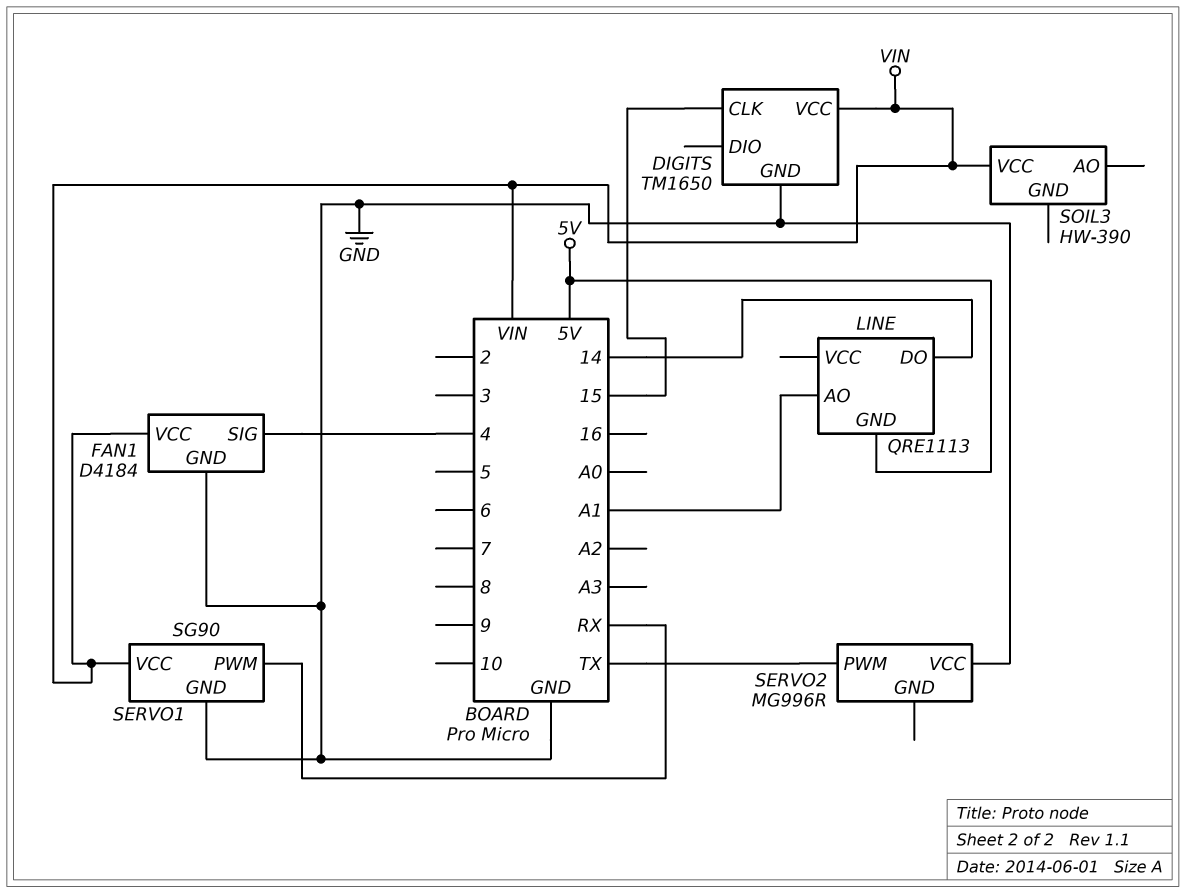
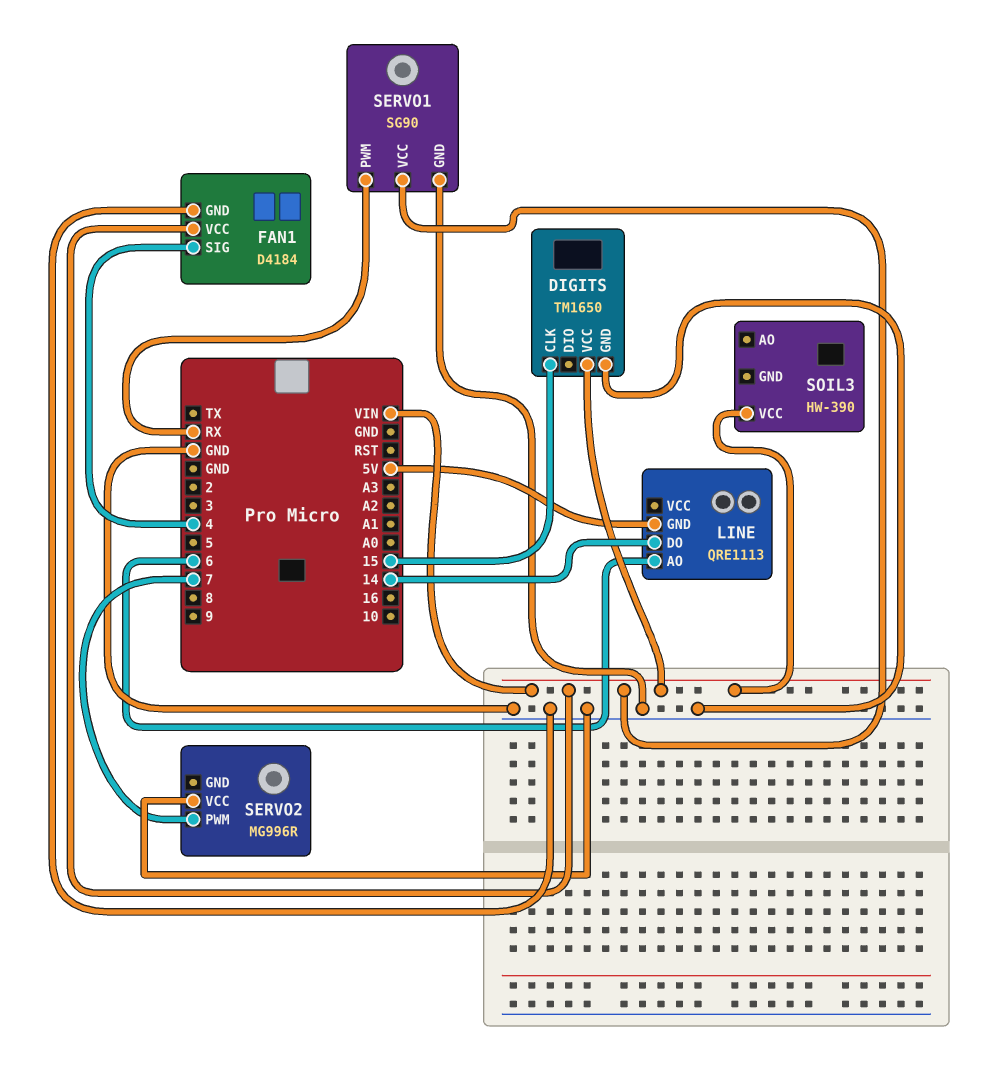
LINE pin AO: A1 -> 6
SERVO2 pin PWM: TX -> 7

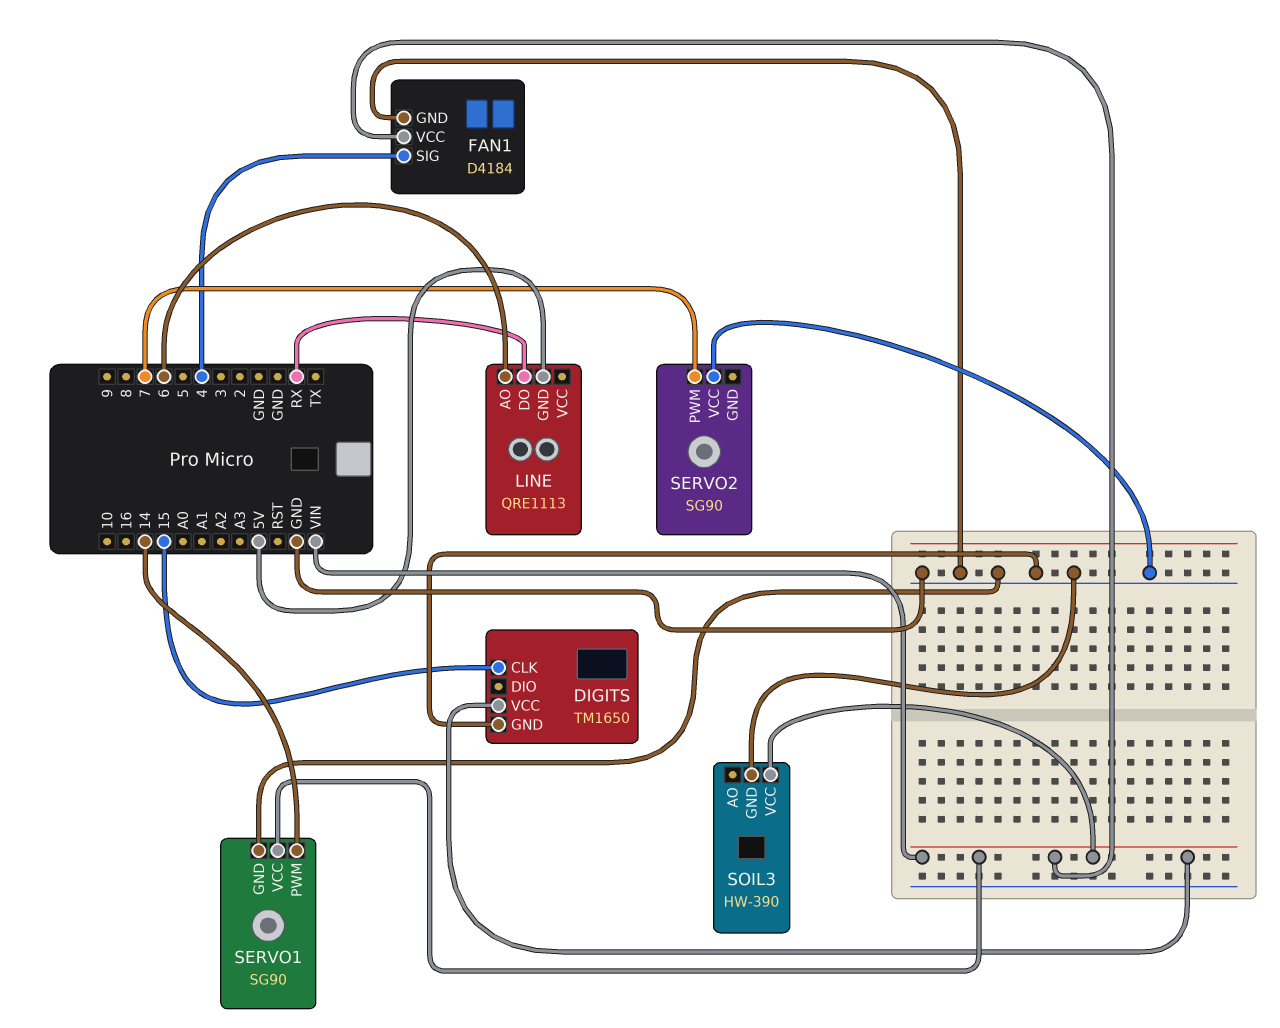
LINE pin DO: 14 -> RX
SERVO1 pin PWM: RX -> 14
SERVO2: MG996R -> SG90
SOIL3 pin GND: none -> GND

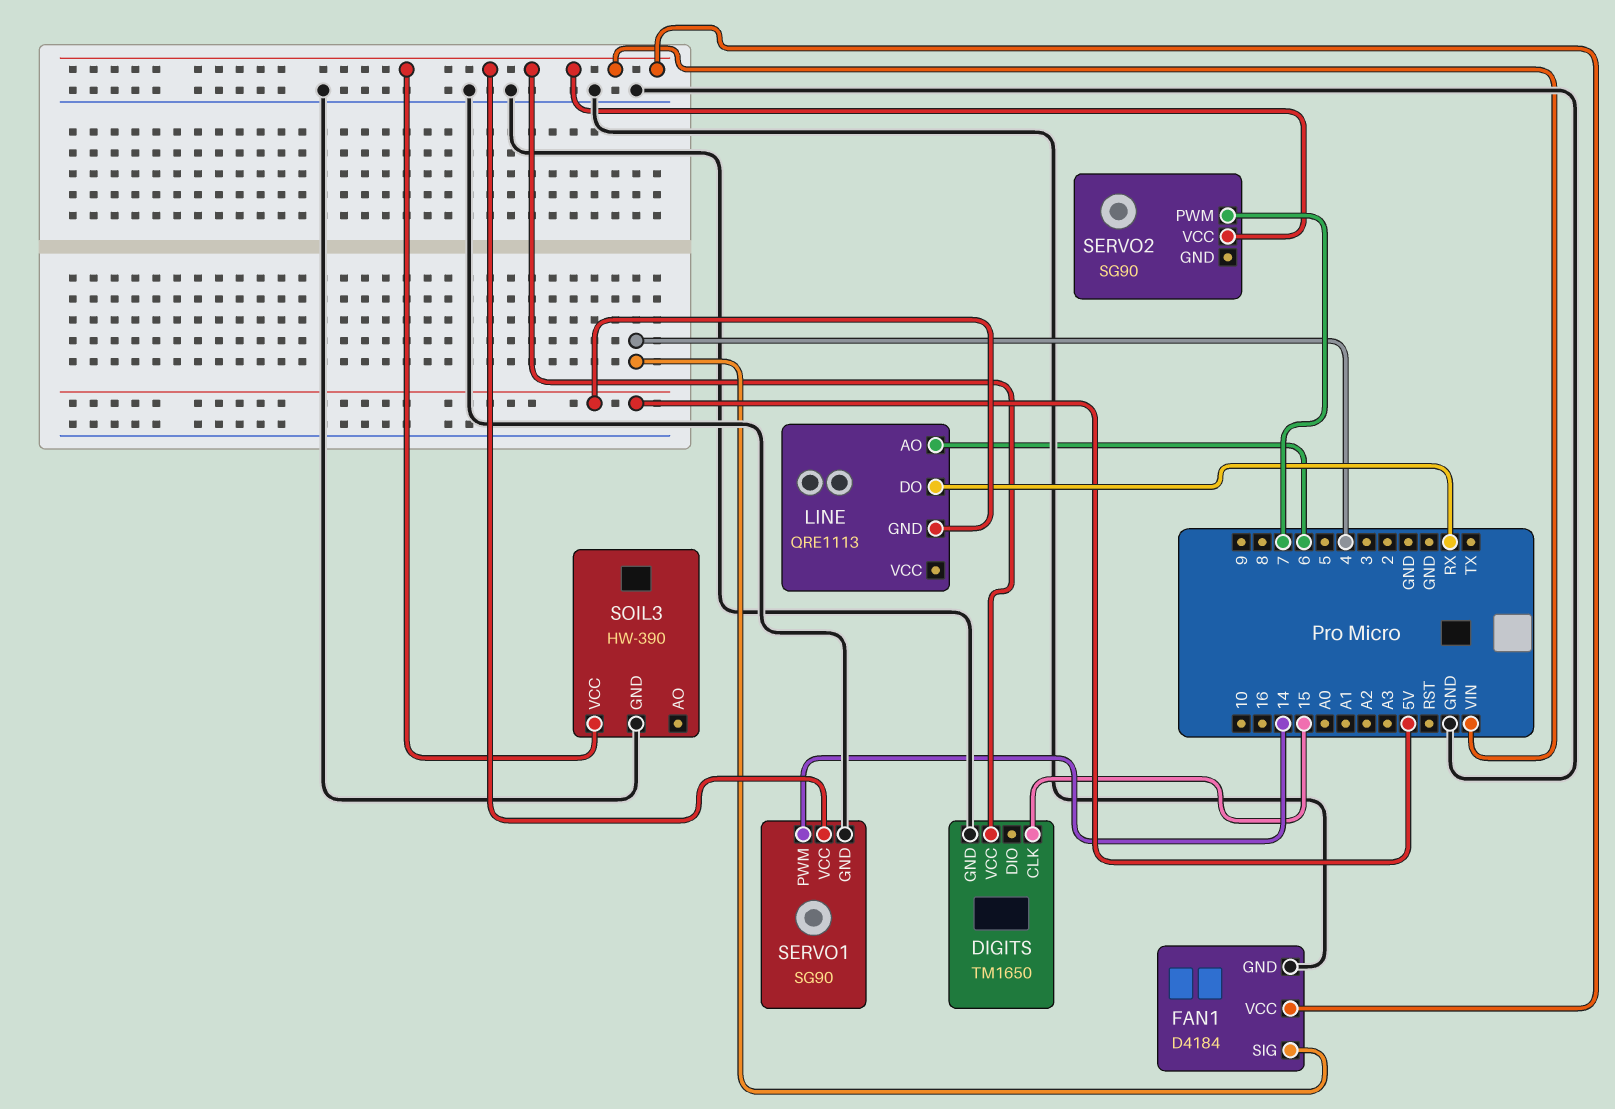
SERVO2 pin VCC: GND -> VIN

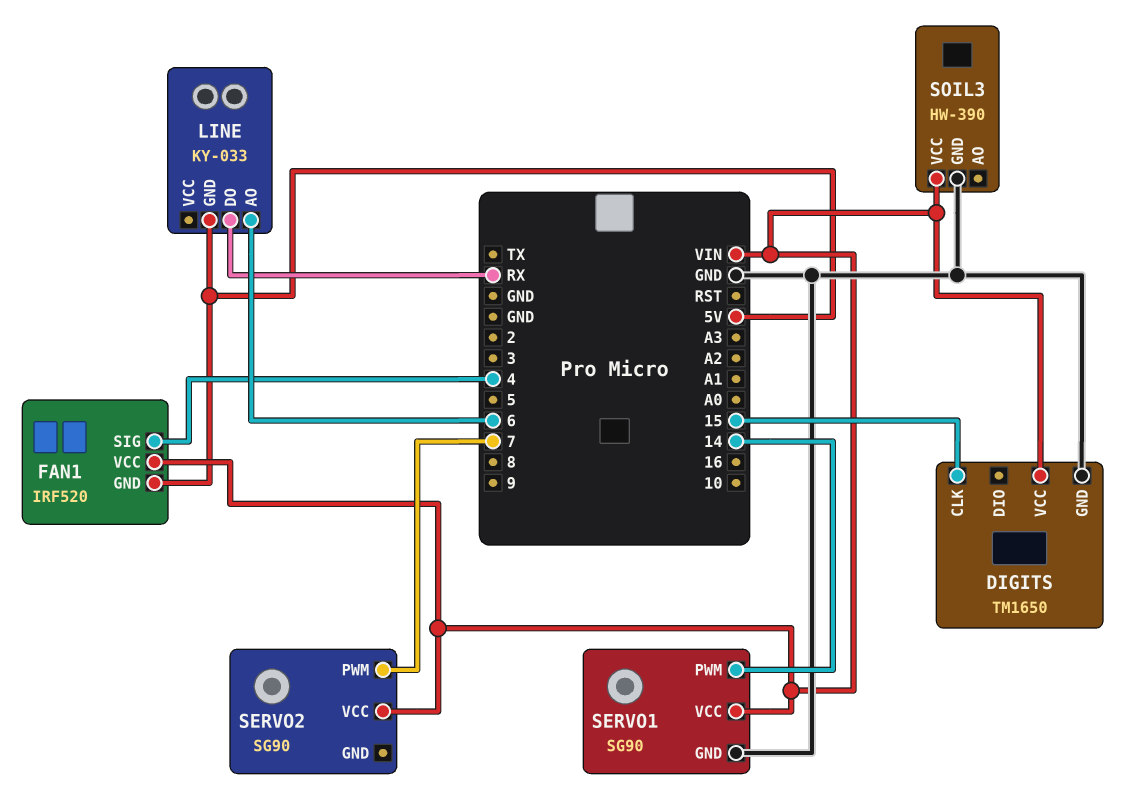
FAN1: D4184 -> IRF520
FAN1 pin GND: GND -> 5V
LINE: QRE1113 -> KY-033

